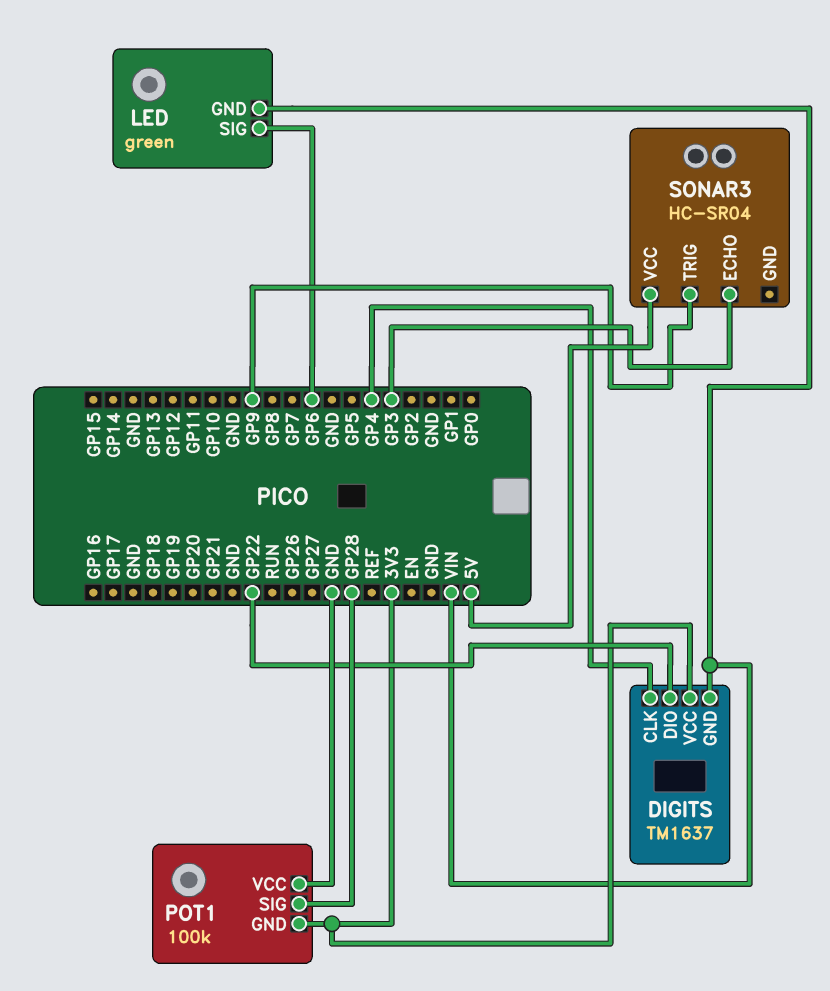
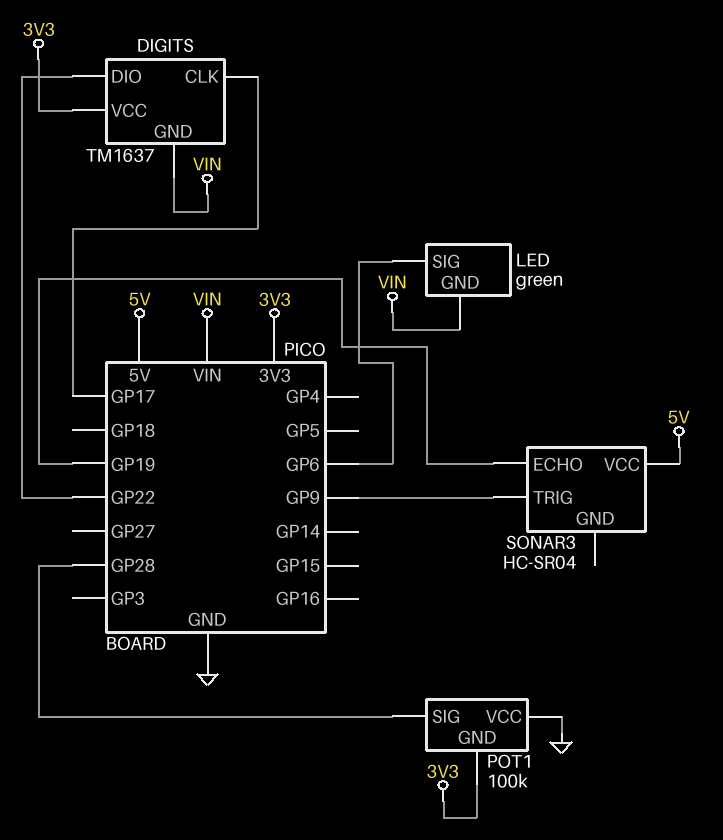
DIGITS pin CLK: GP4 -> GP17
SONAR3 pin ECHO: GP3 -> GP19

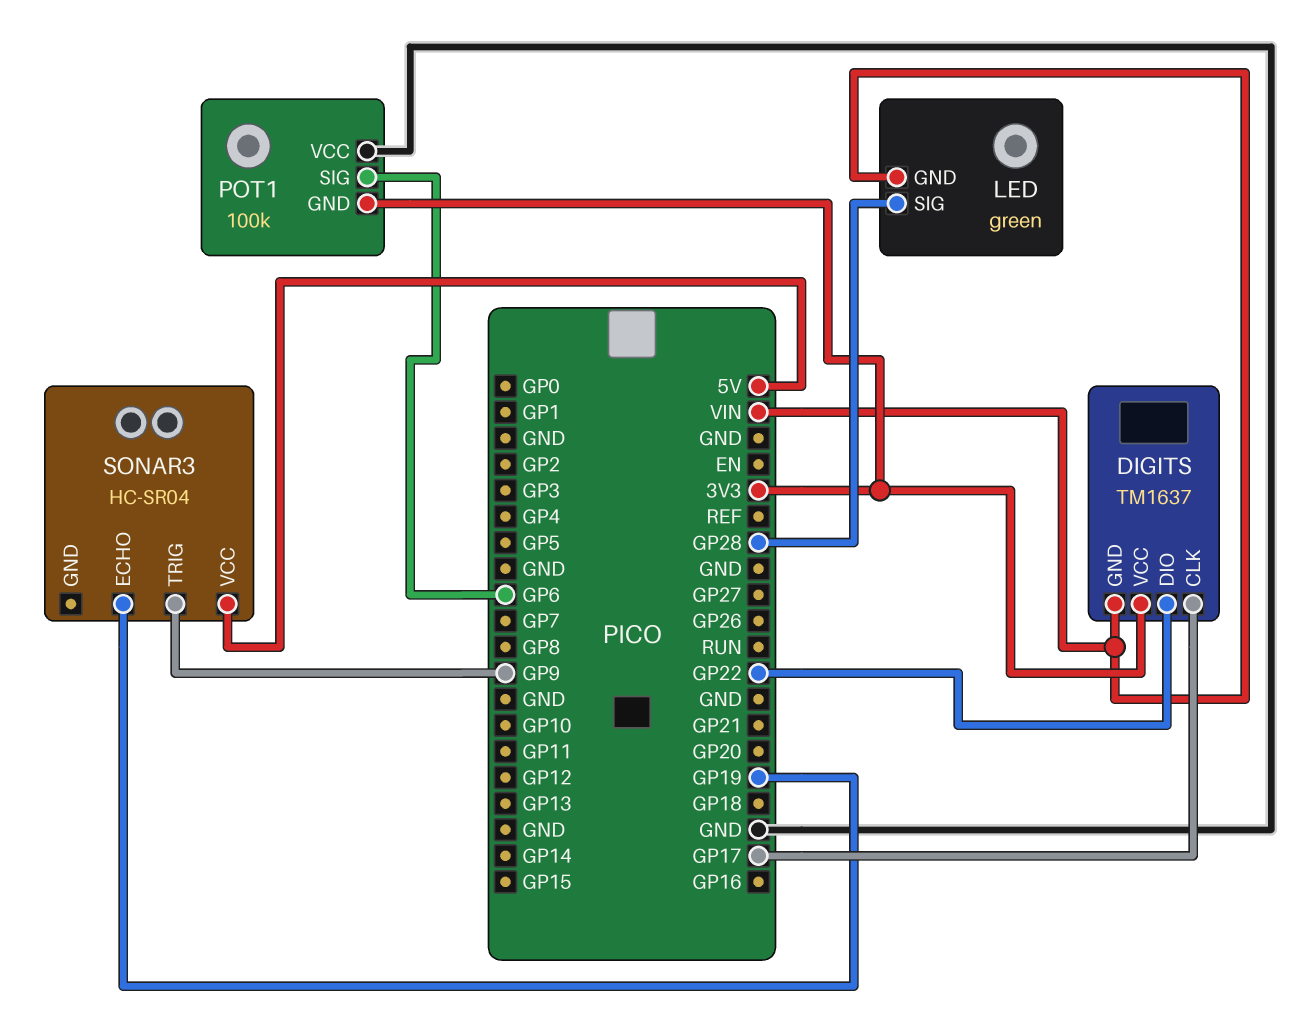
LED pin SIG: GP6 -> GP28
POT1 pin SIG: GP28 -> GP6

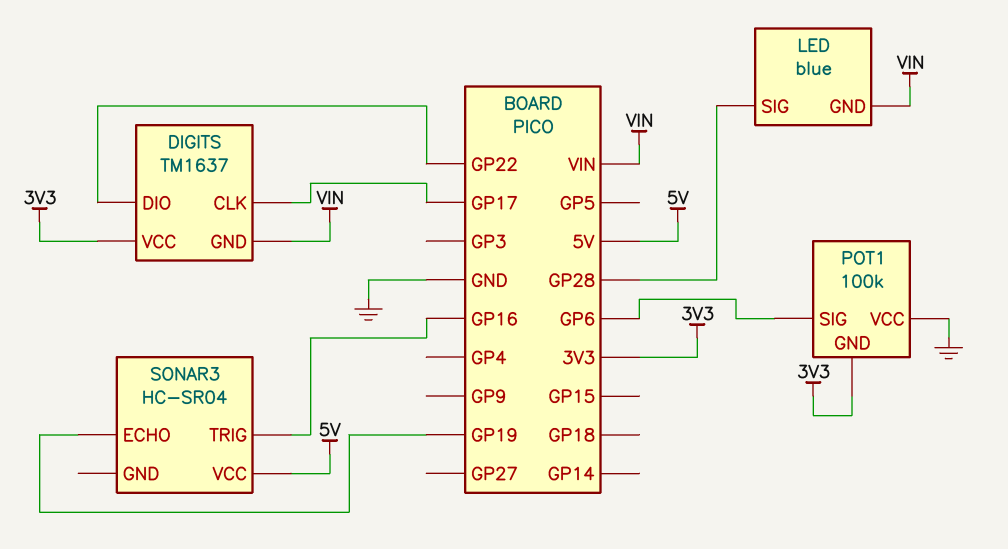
LED: green -> blue
SONAR3 pin TRIG: GP9 -> GP16

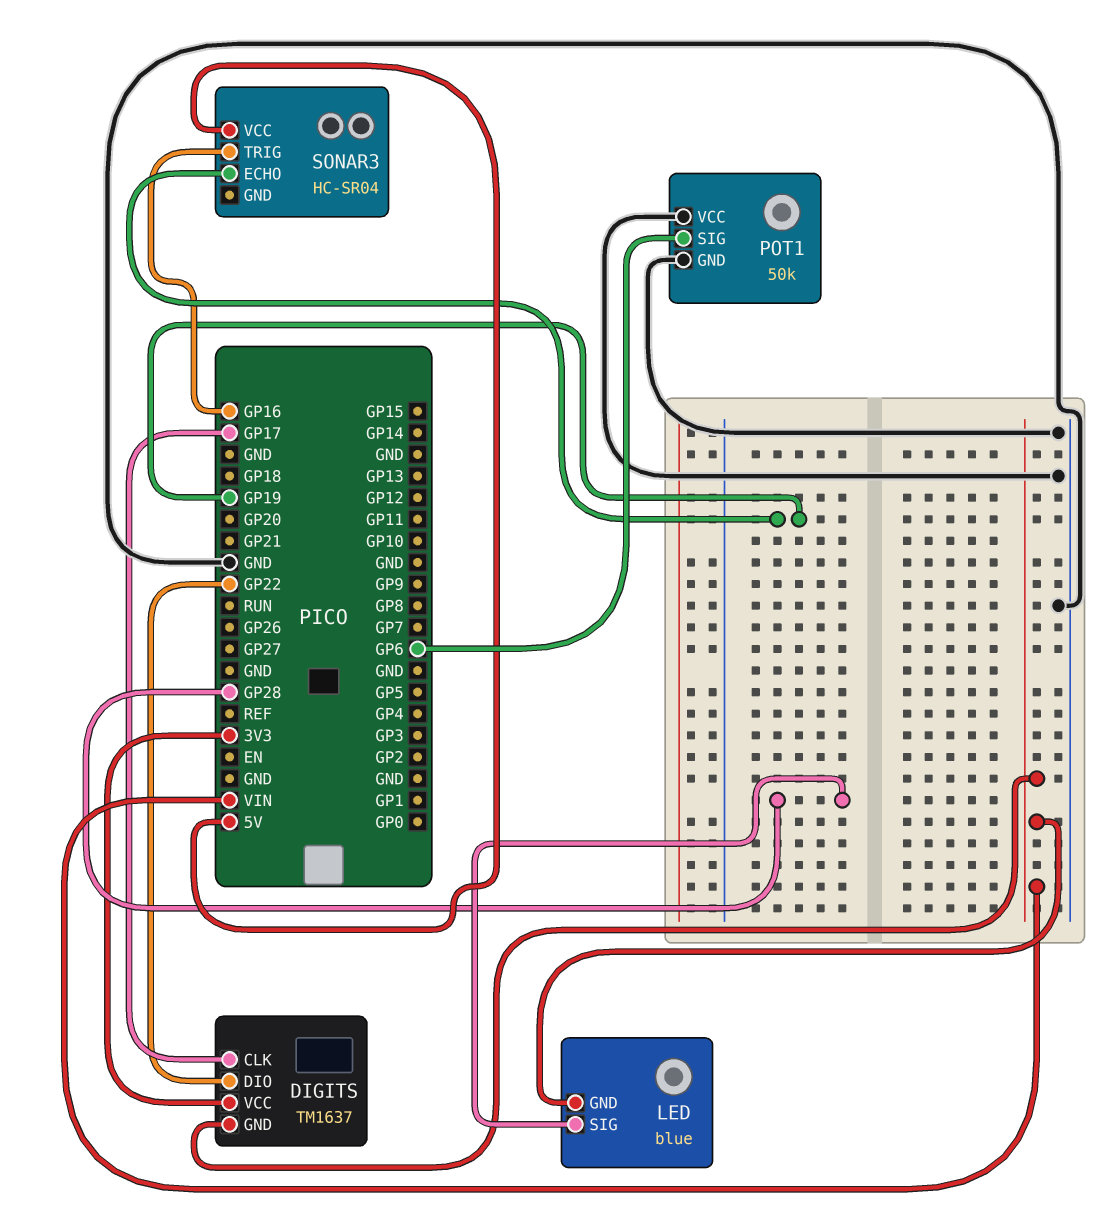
POT1: 100k -> 50k
POT1 pin GND: 3V3 -> GND

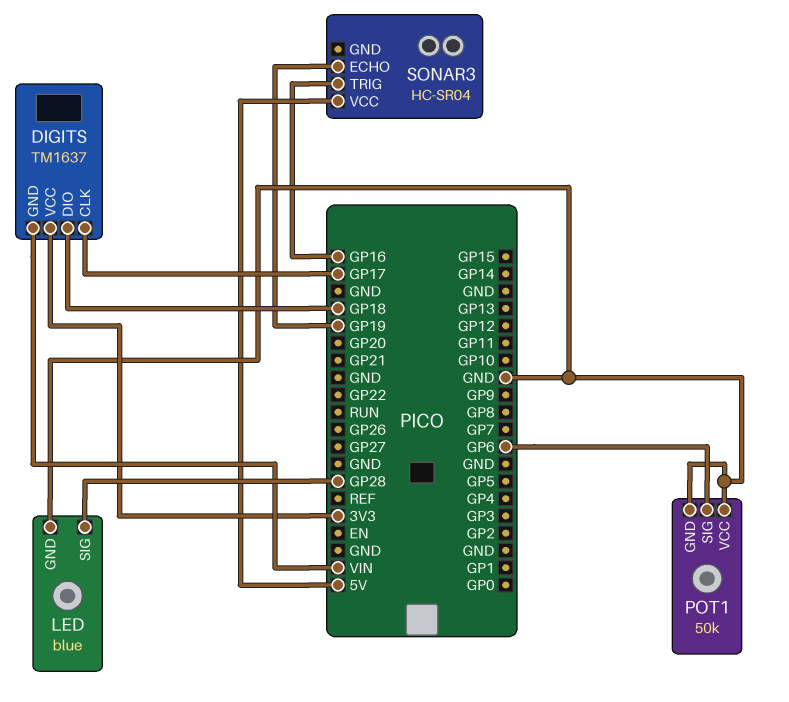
DIGITS pin DIO: GP22 -> GP18
LED pin GND: VIN -> GND

